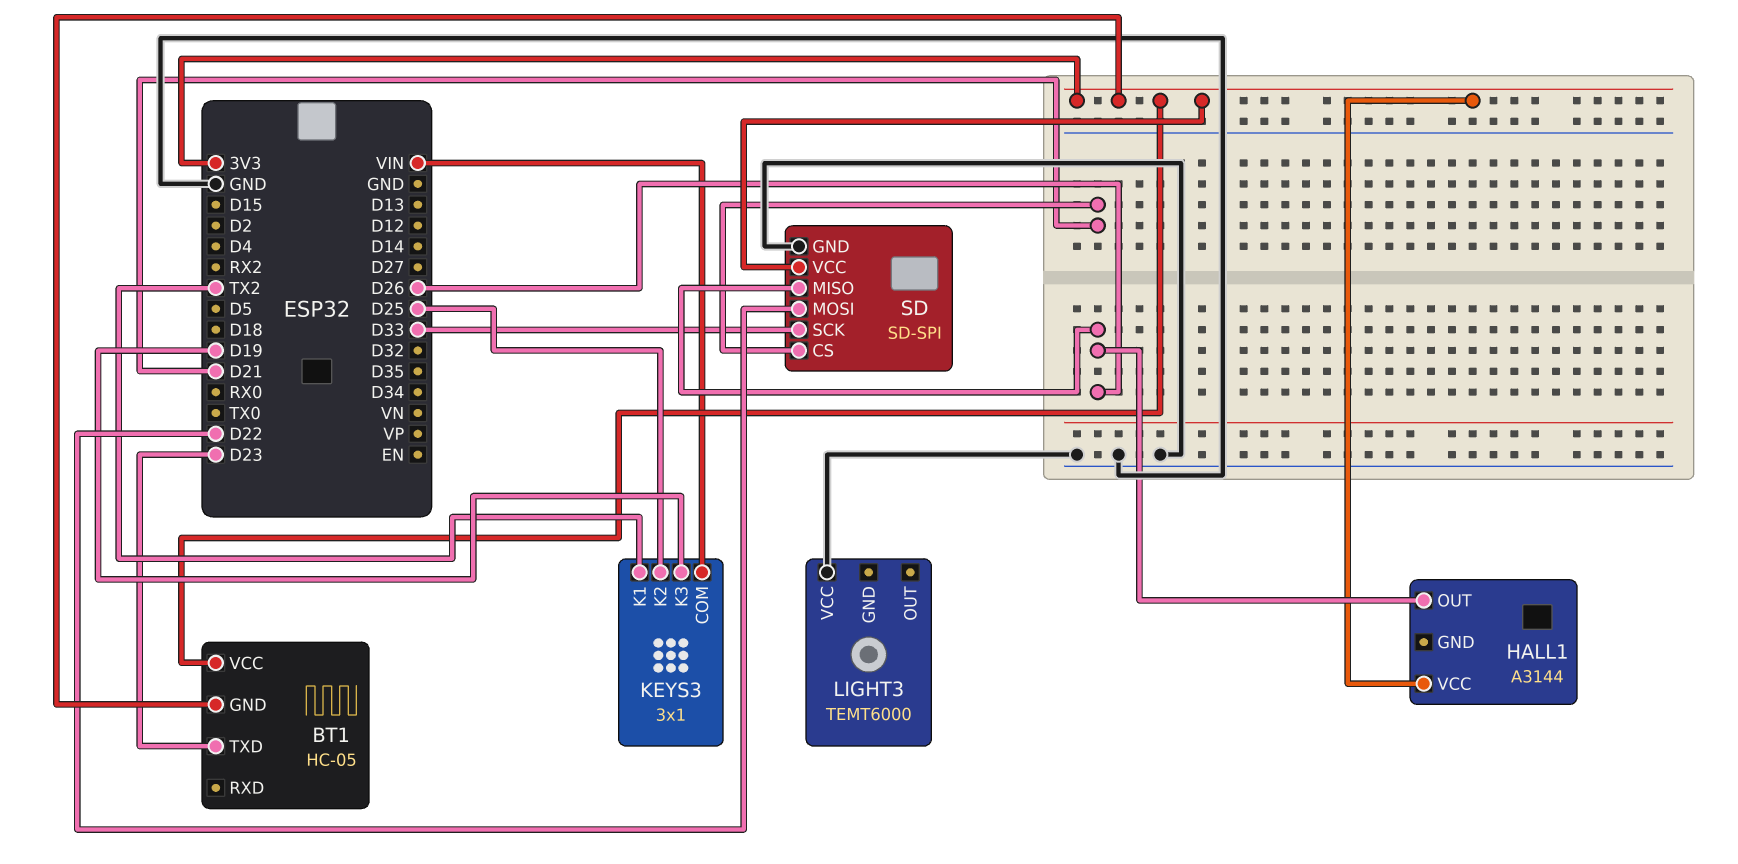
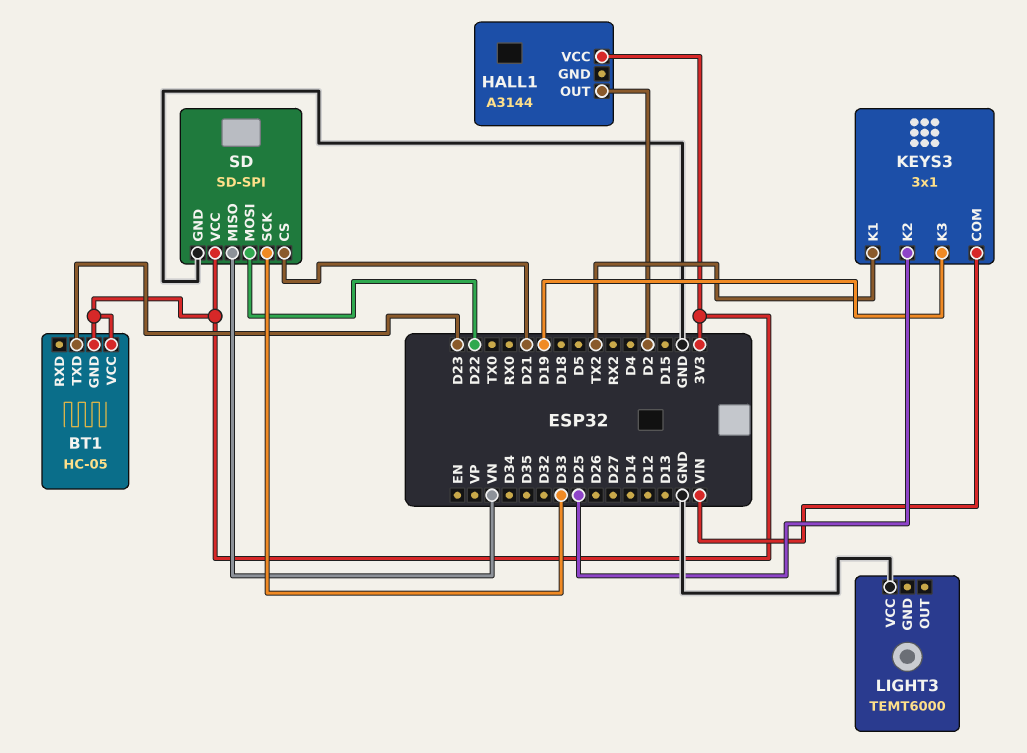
HALL1 pin OUT: D26 -> D2
SD pin MISO: D26 -> VN

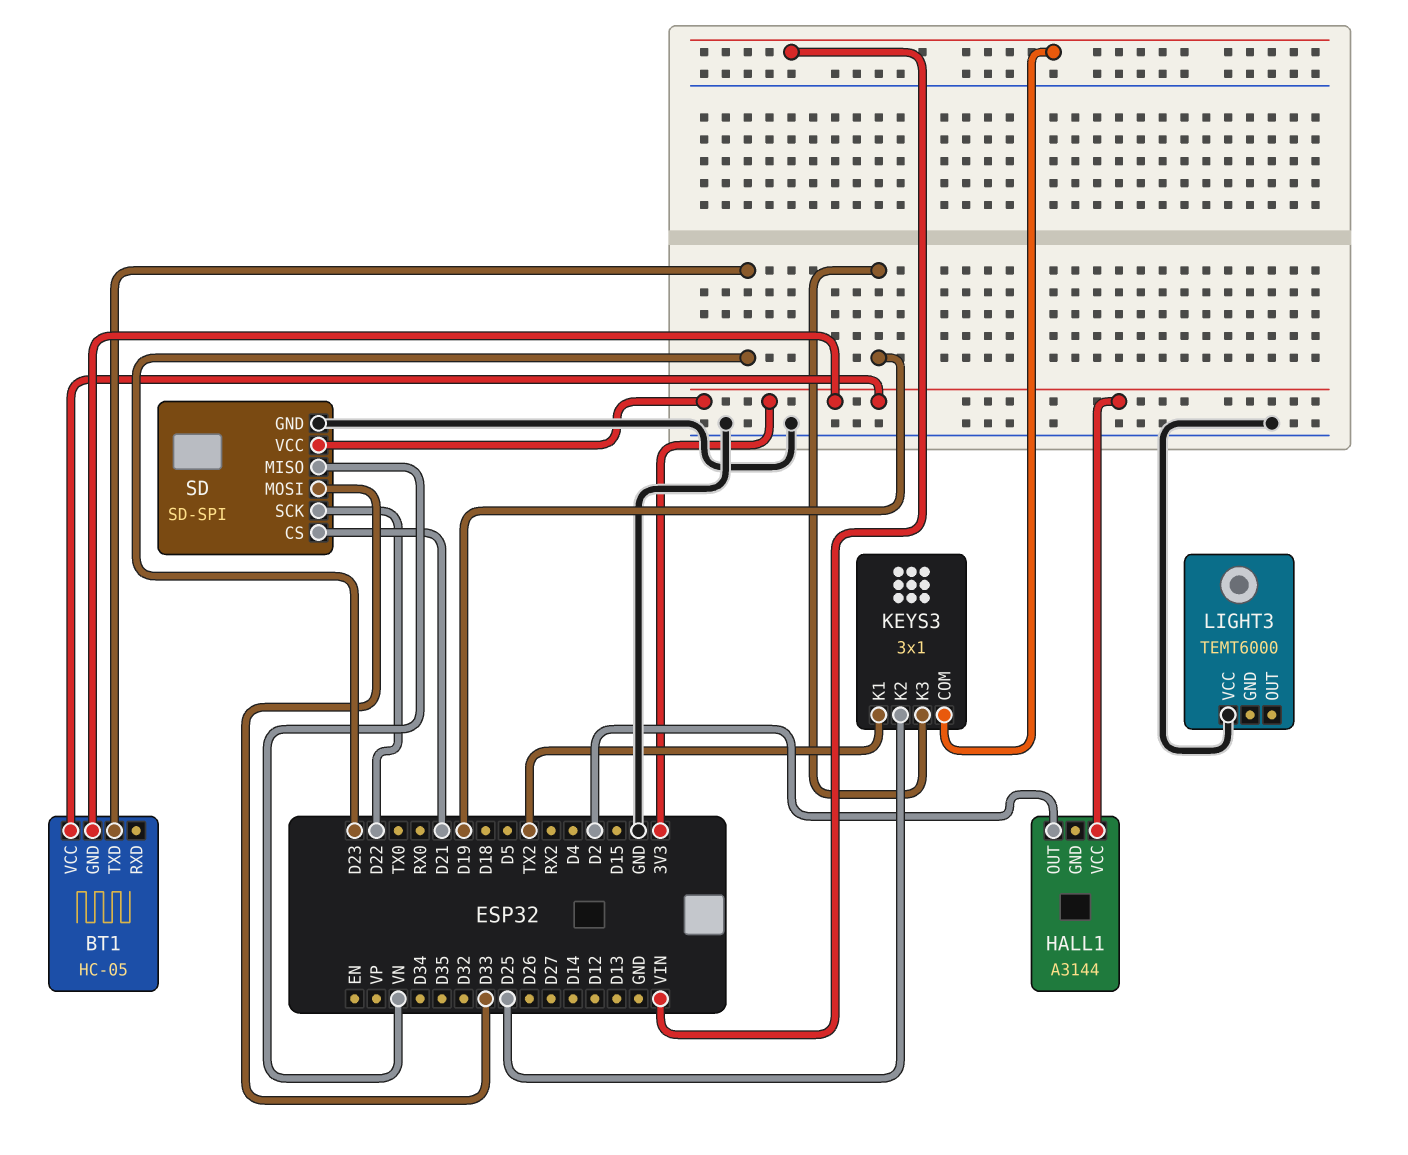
SD pin MOSI: D22 -> D33
SD pin SCK: D33 -> D22

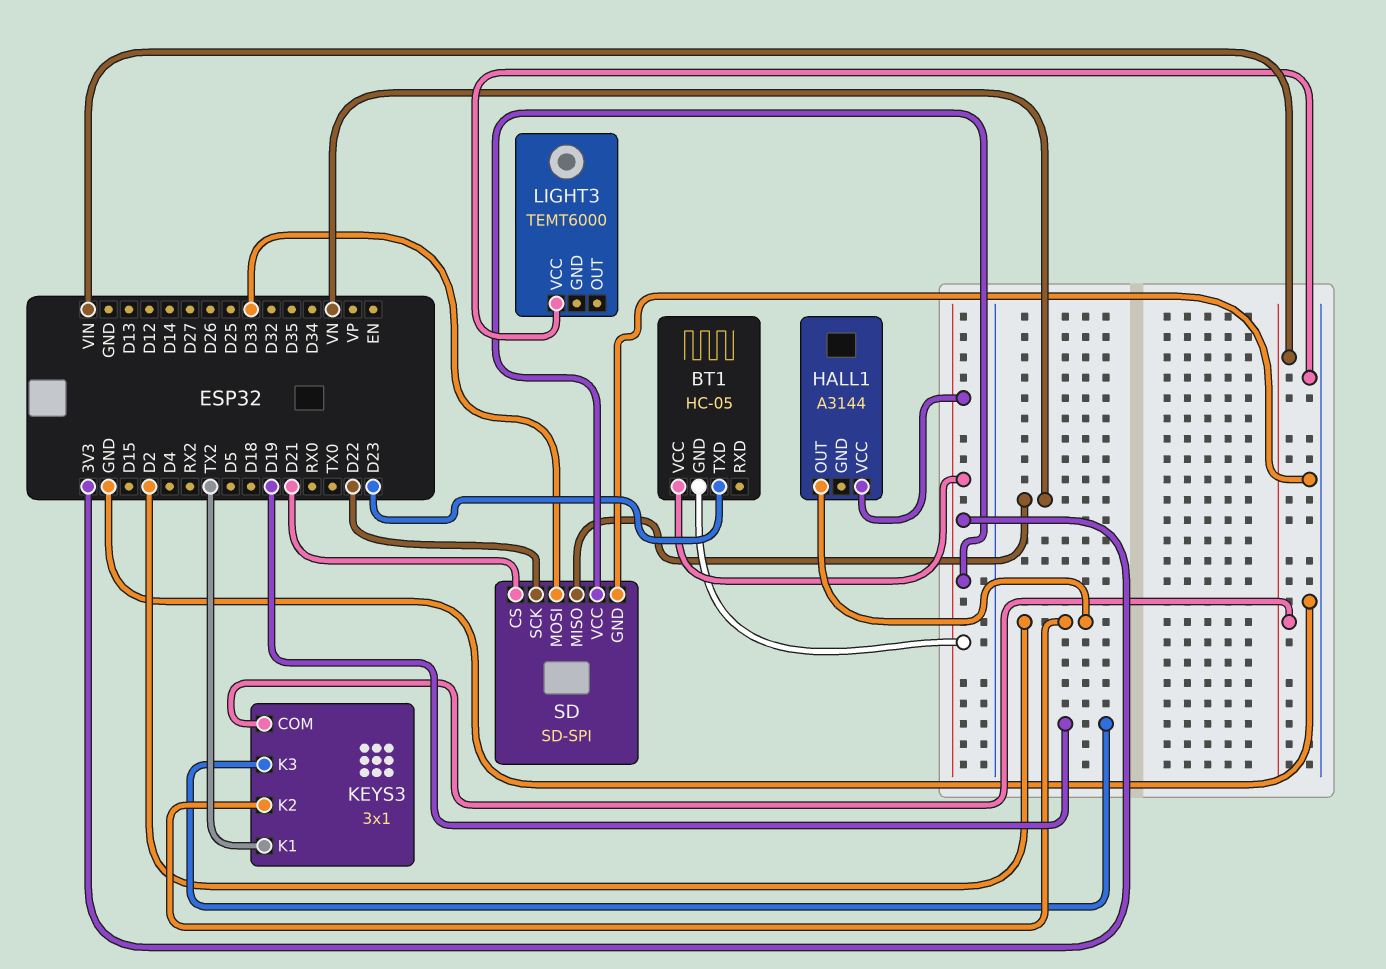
KEYS3 pin K2: D25 -> D2

